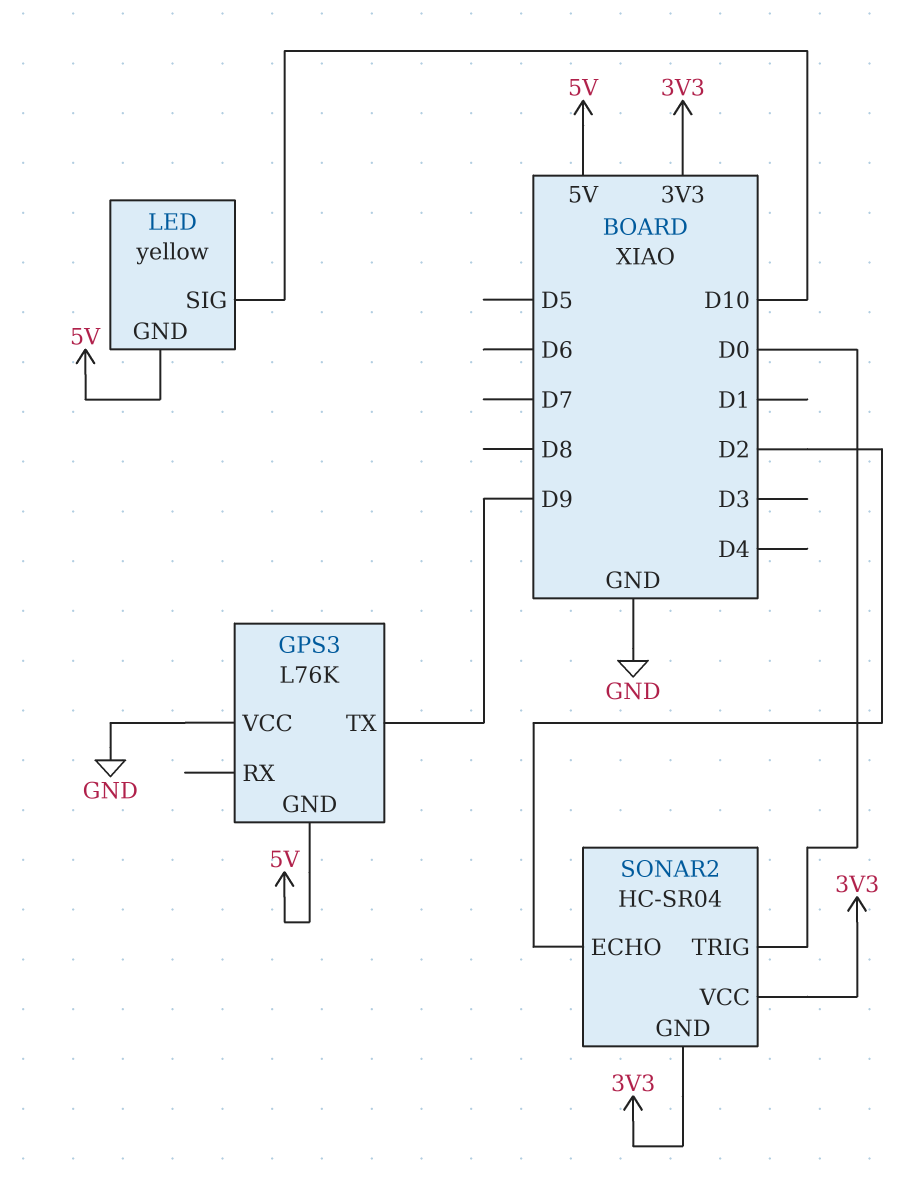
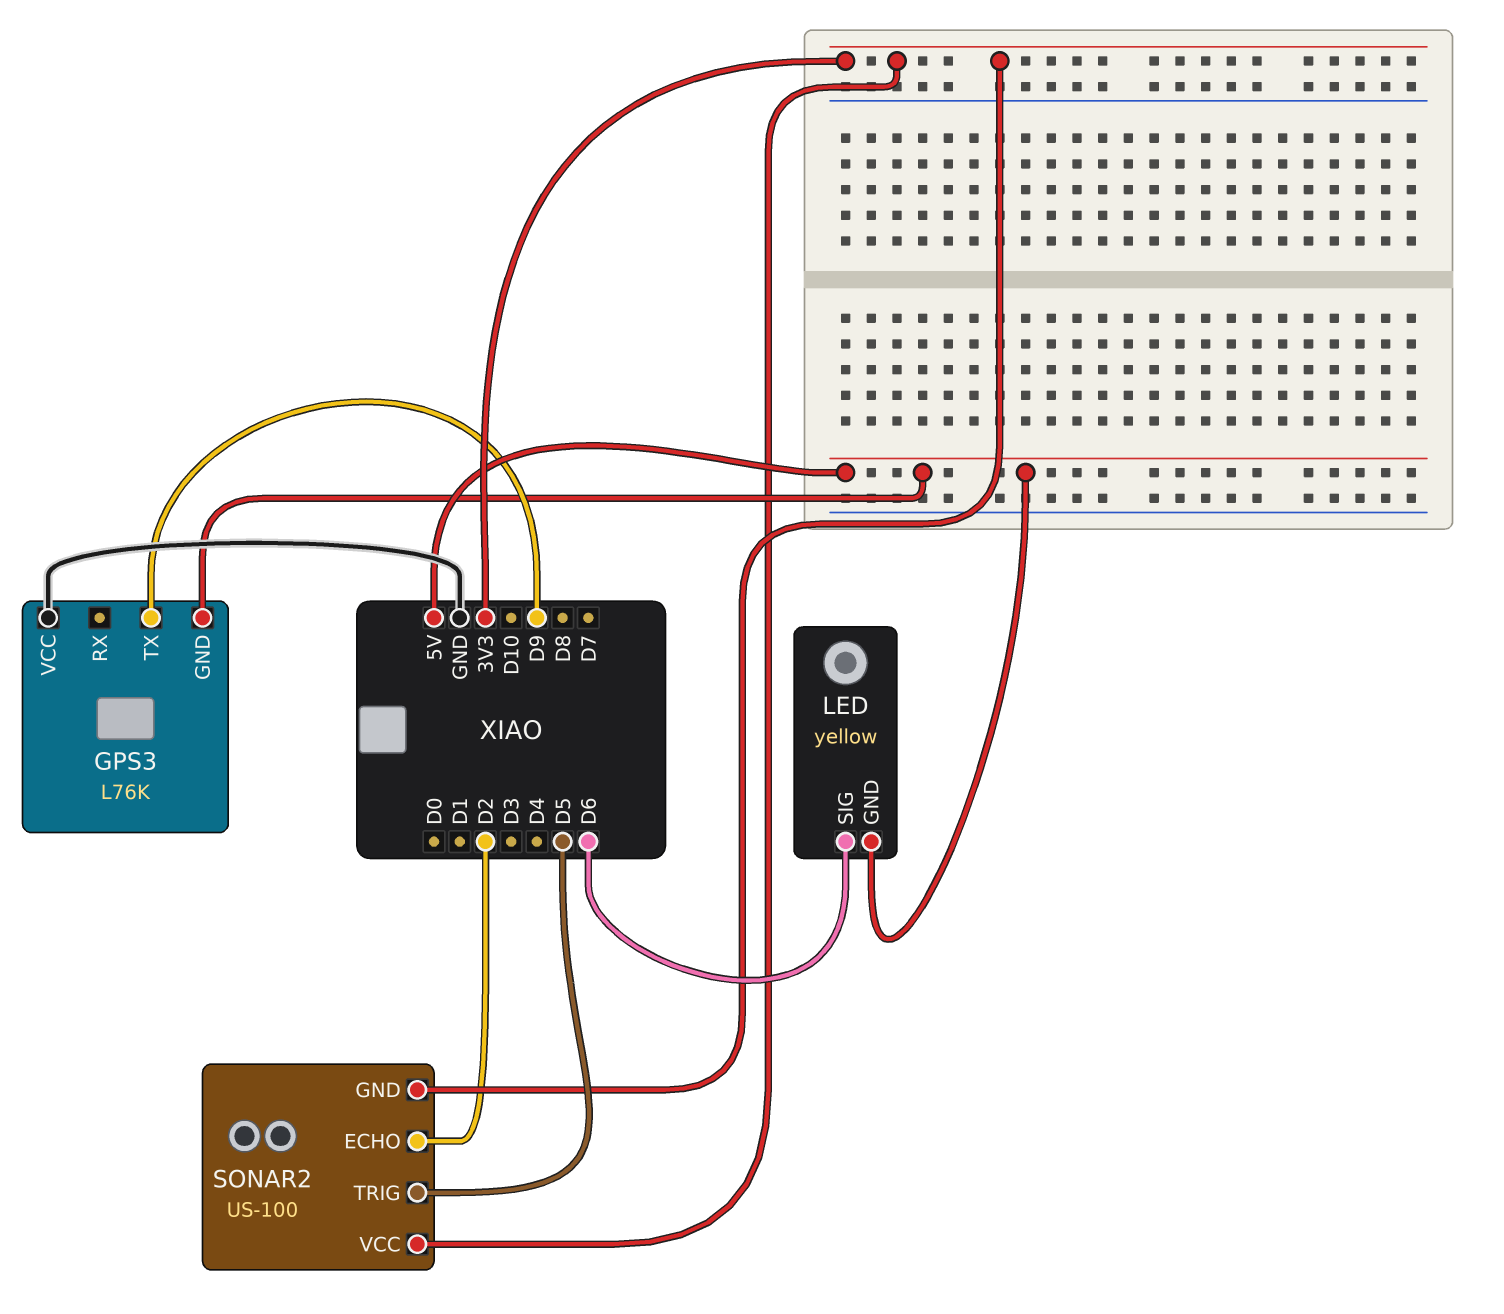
LED pin SIG: D10 -> D6
SONAR2: HC-SR04 -> US-100
SONAR2 pin TRIG: D0 -> D5

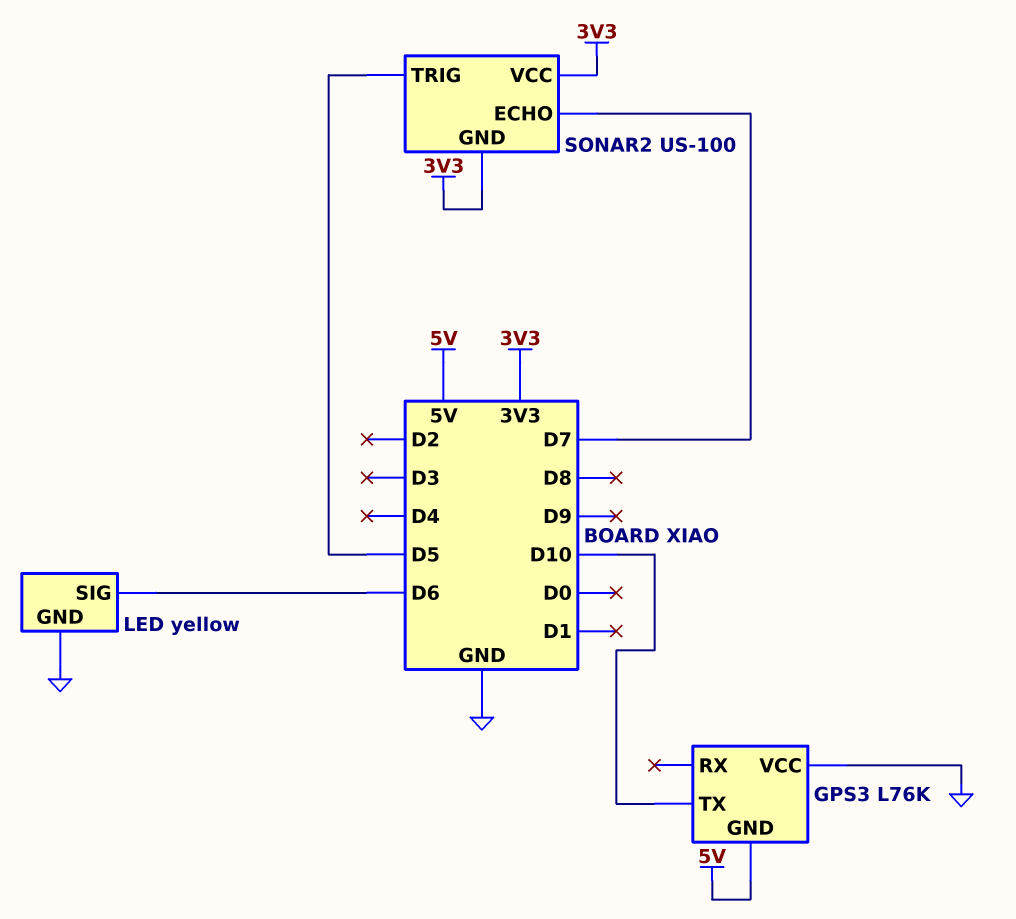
GPS3 pin TX: D9 -> D10
LED pin GND: 5V -> GND
SONAR2 pin ECHO: D2 -> D7

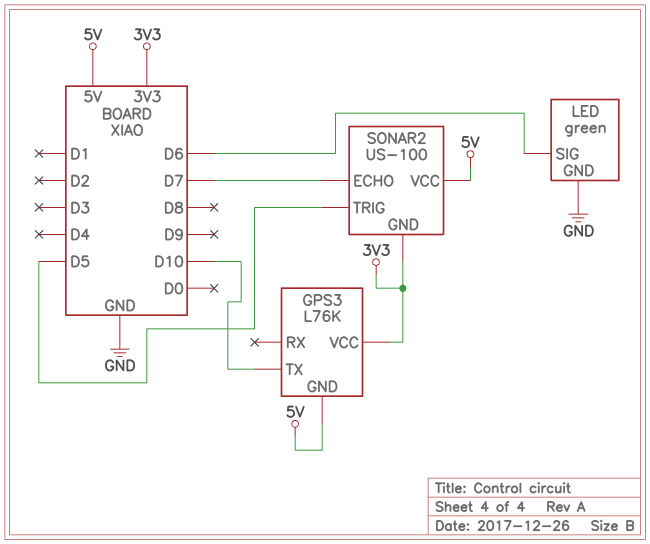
GPS3 pin VCC: GND -> 3V3
LED: yellow -> green
SONAR2 pin VCC: 3V3 -> 5V

